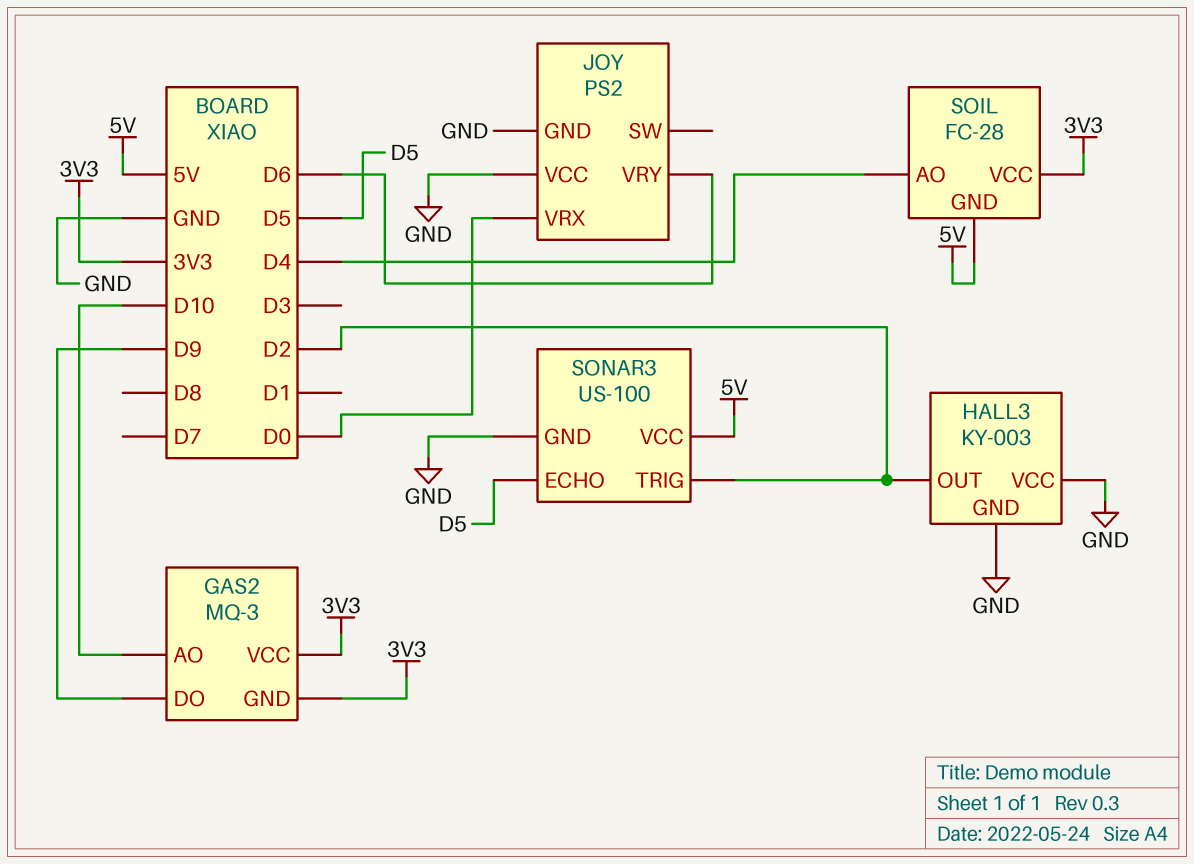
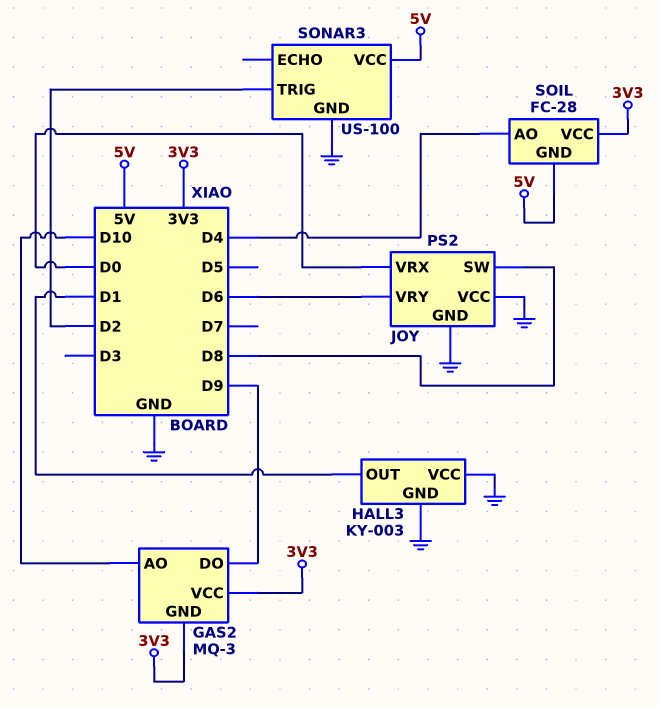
HALL3 pin OUT: D2 -> D1
JOY pin SW: none -> D8
SONAR3 pin ECHO: D5 -> none

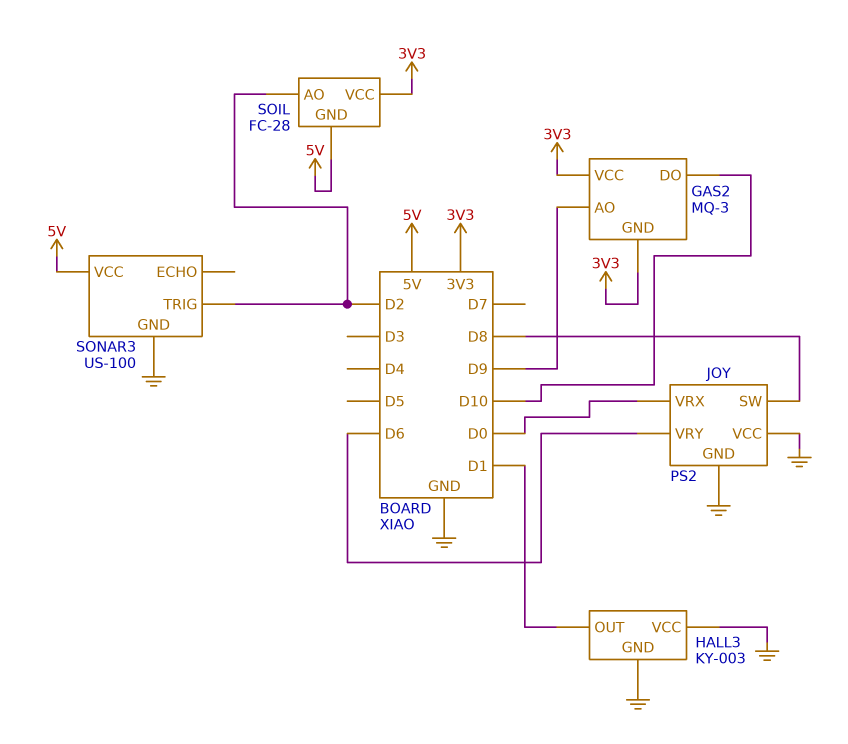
GAS2 pin AO: D10 -> D9
GAS2 pin DO: D9 -> D10
SOIL pin AO: D4 -> D2

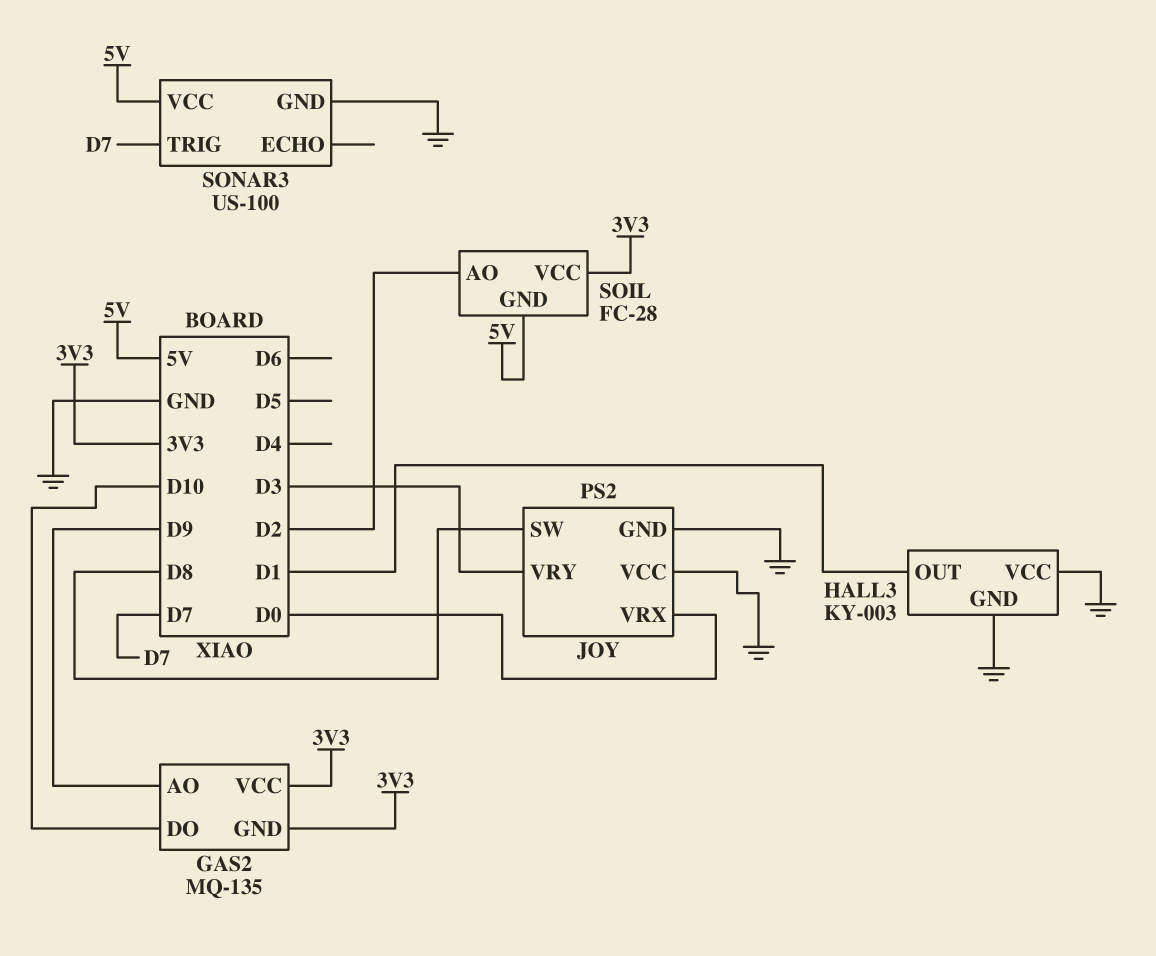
GAS2: MQ-3 -> MQ-135
JOY pin VRY: D6 -> D3
SONAR3 pin TRIG: D2 -> D7

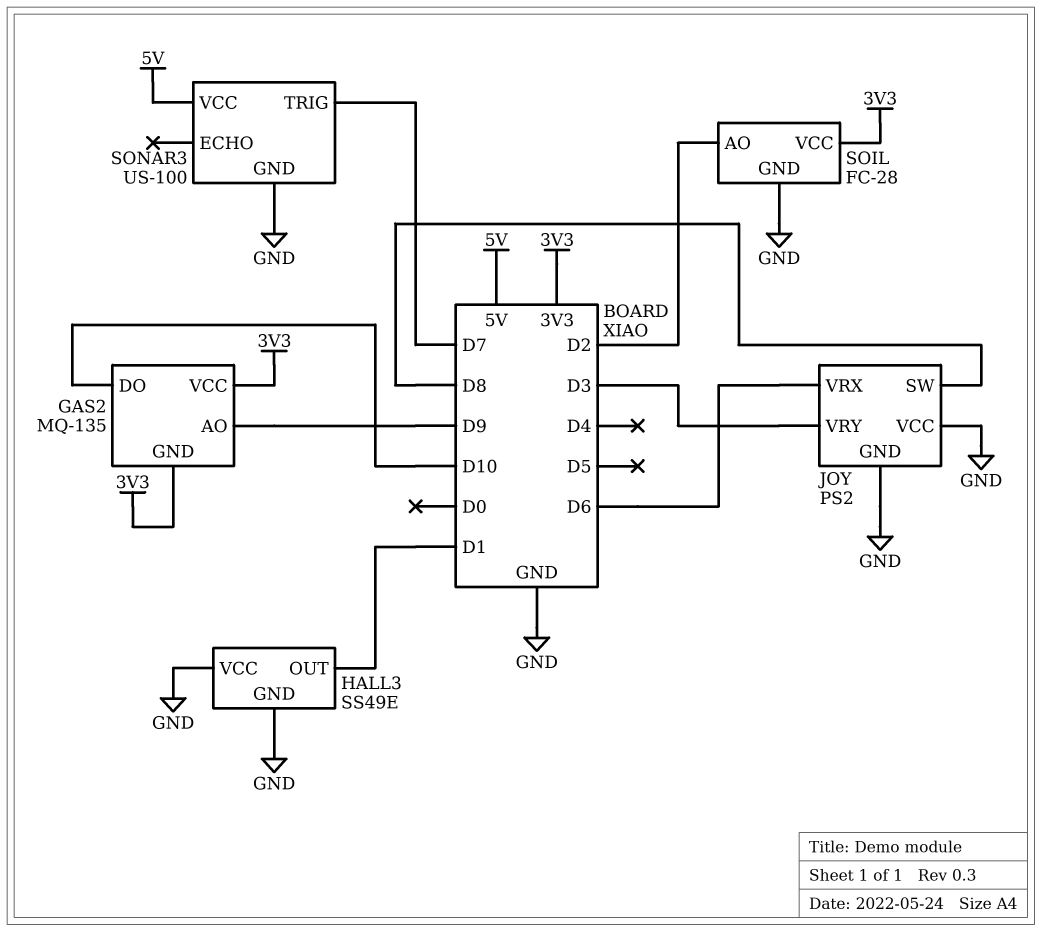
HALL3: KY-003 -> SS49E
JOY pin VRX: D0 -> D6
SOIL pin GND: 5V -> GND

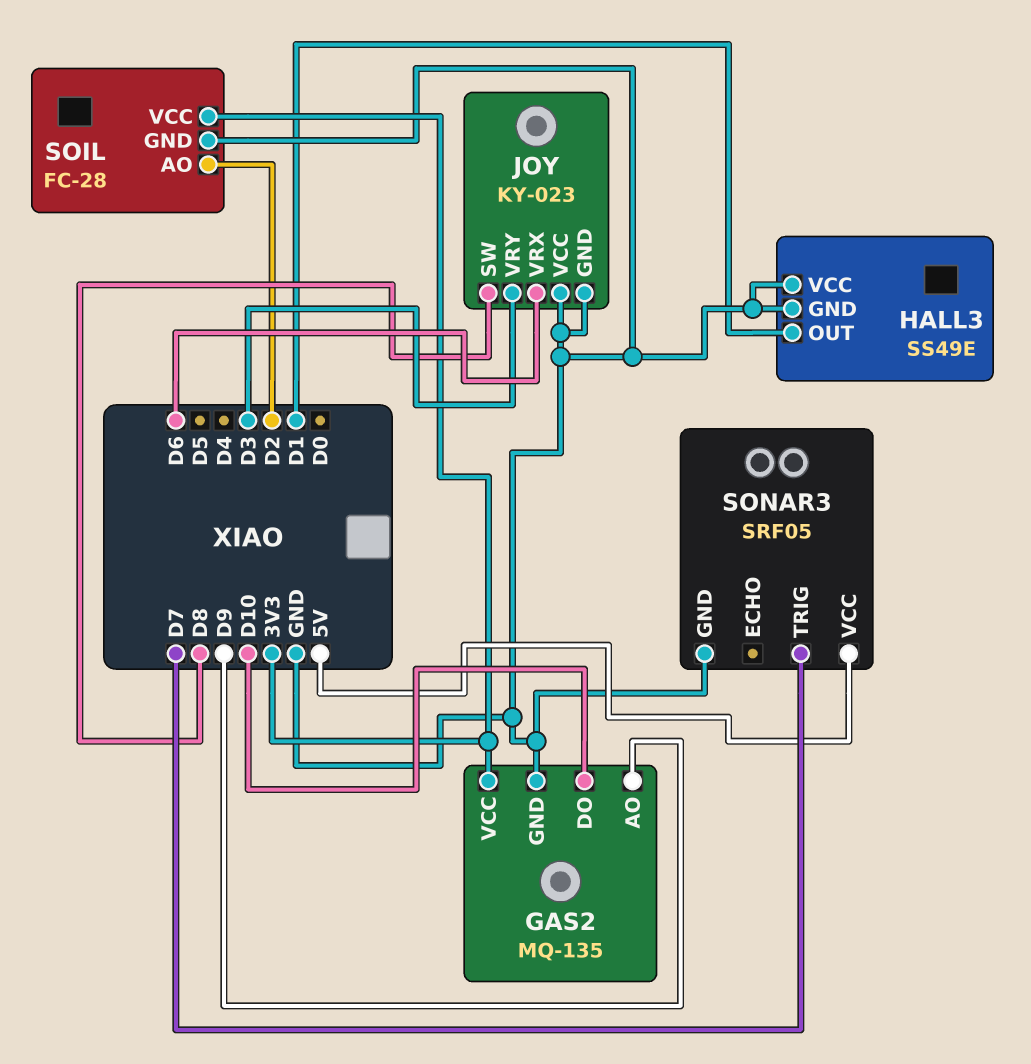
GAS2 pin GND: 3V3 -> GND
JOY: PS2 -> KY-023
SONAR3: US-100 -> SRF05

